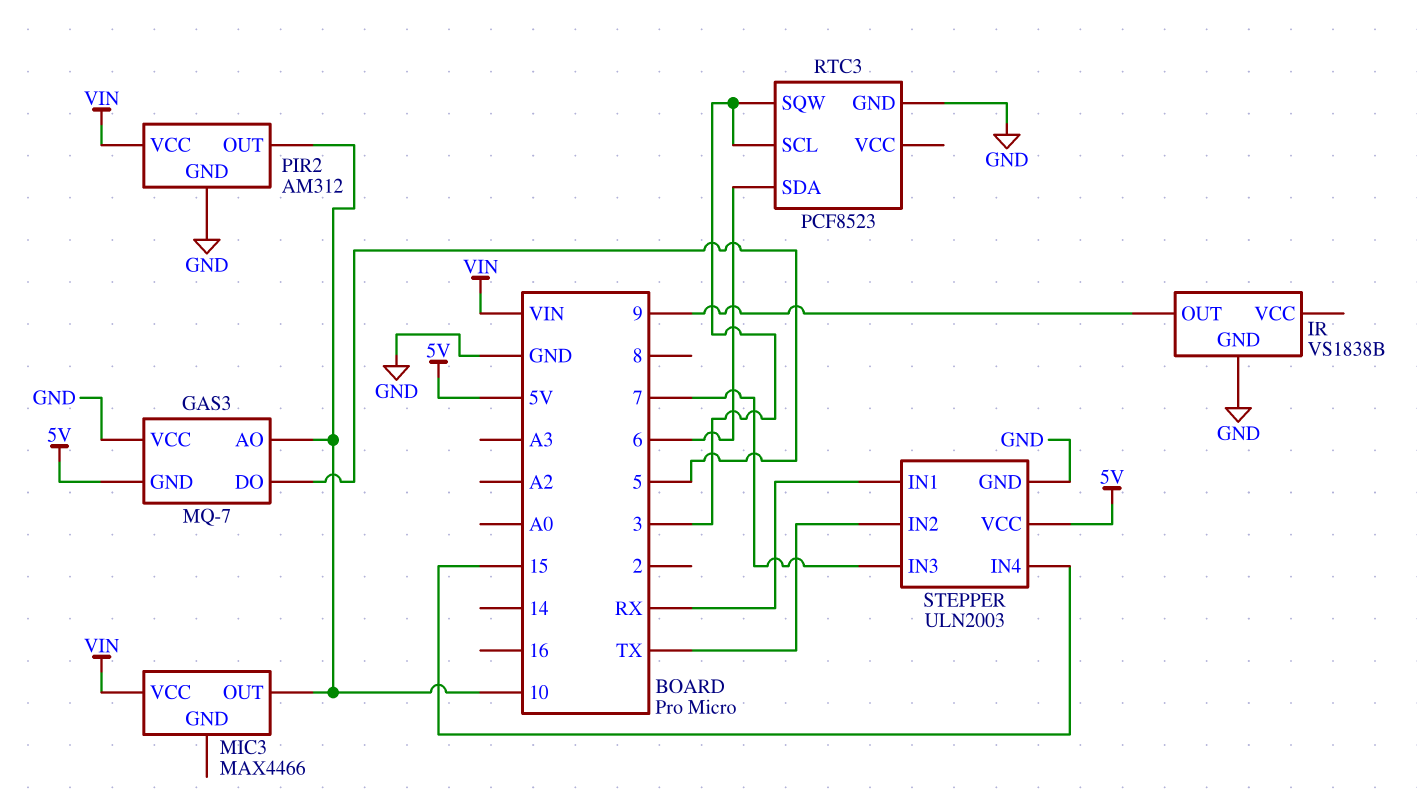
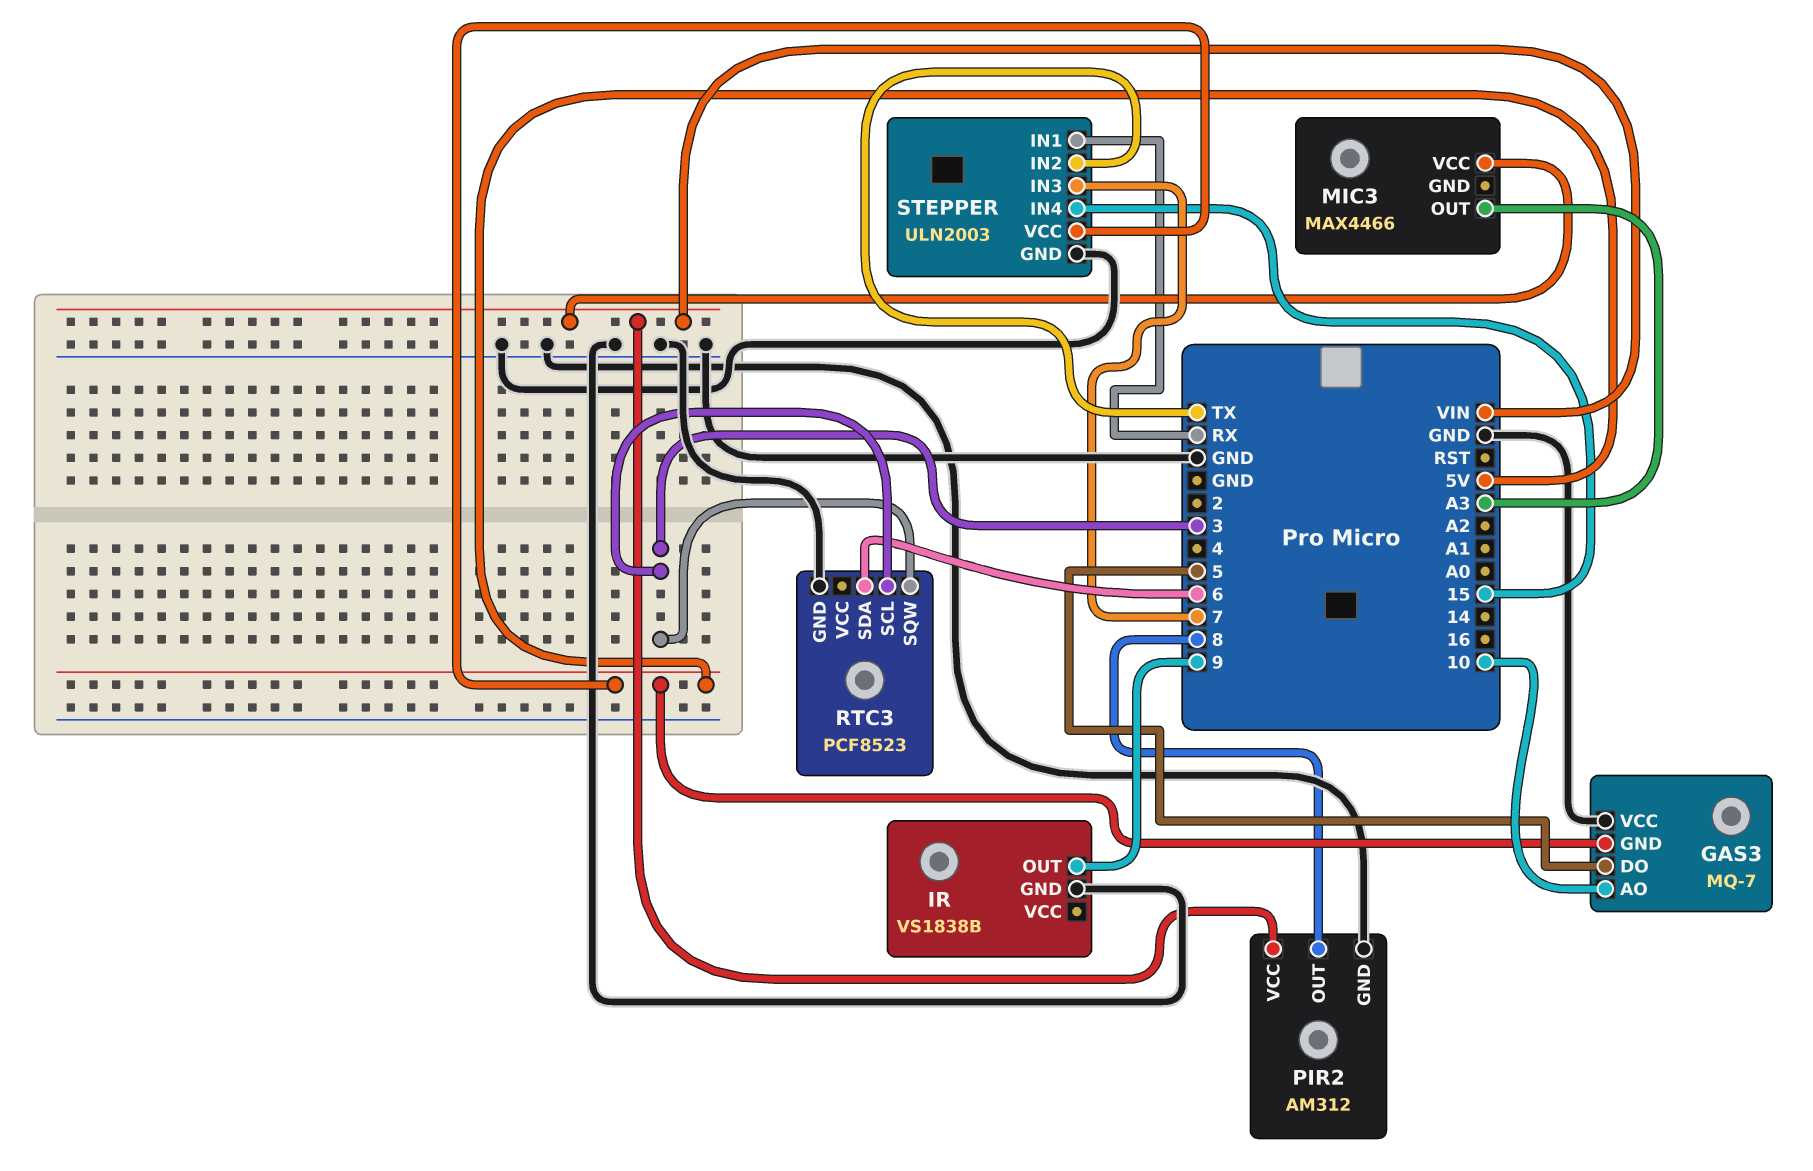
MIC3 pin OUT: 10 -> A3
PIR2 pin OUT: 10 -> 8

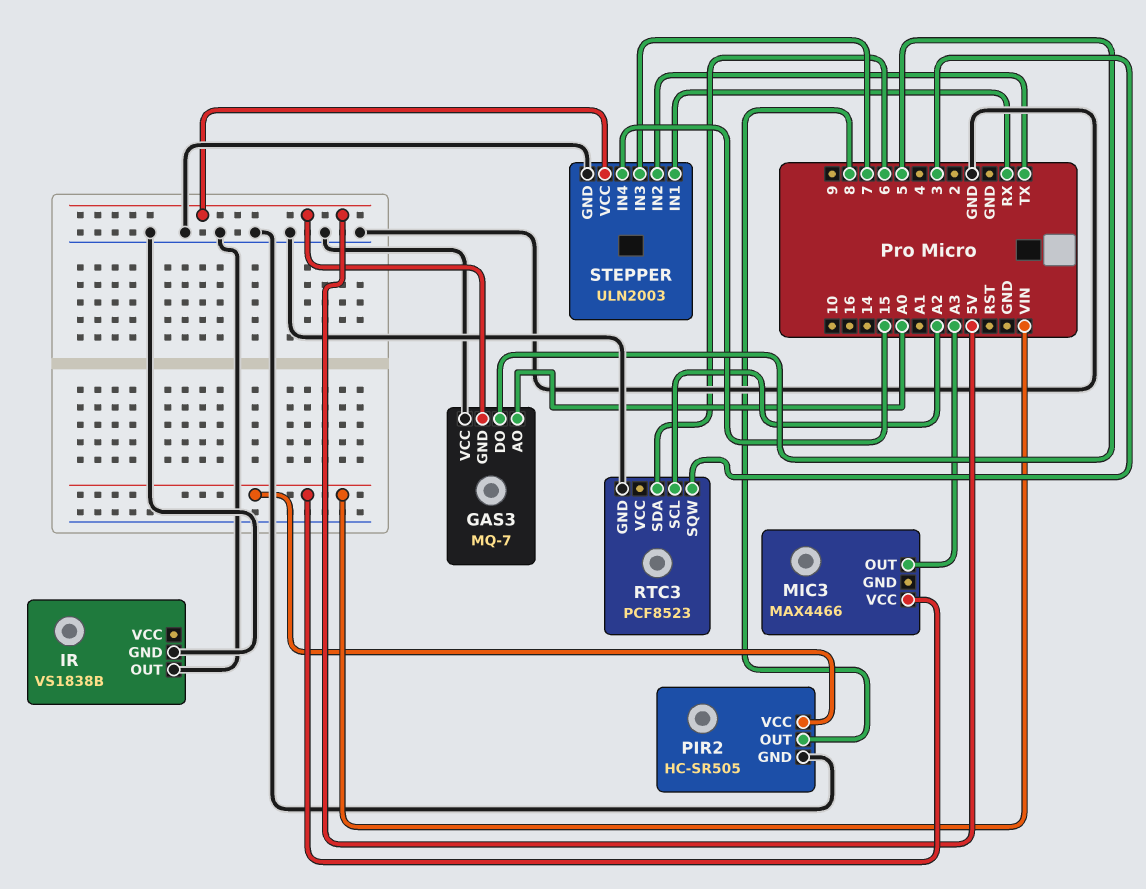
GAS3 pin AO: 10 -> A0
IR pin OUT: 9 -> GND
PIR2: AM312 -> HC-SR505
RTC3 pin SCL: 3 -> A2

